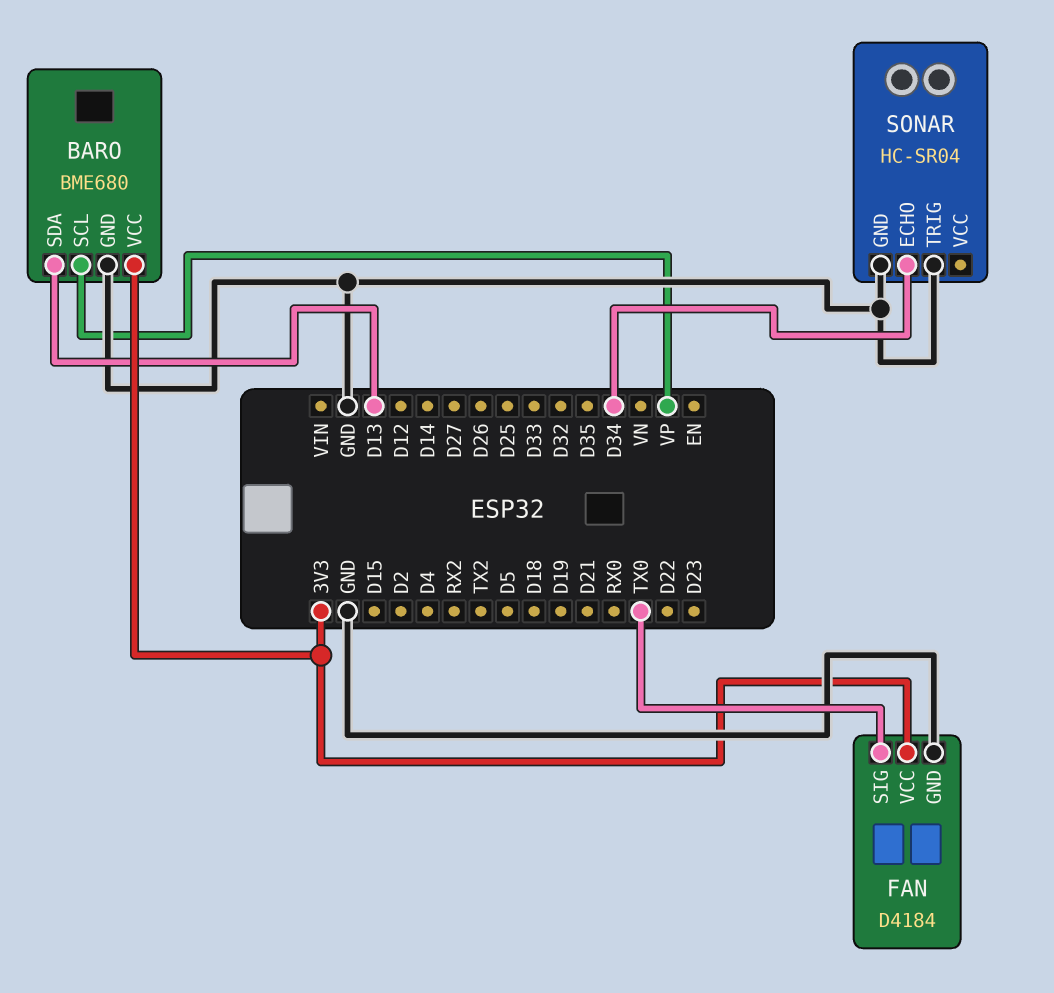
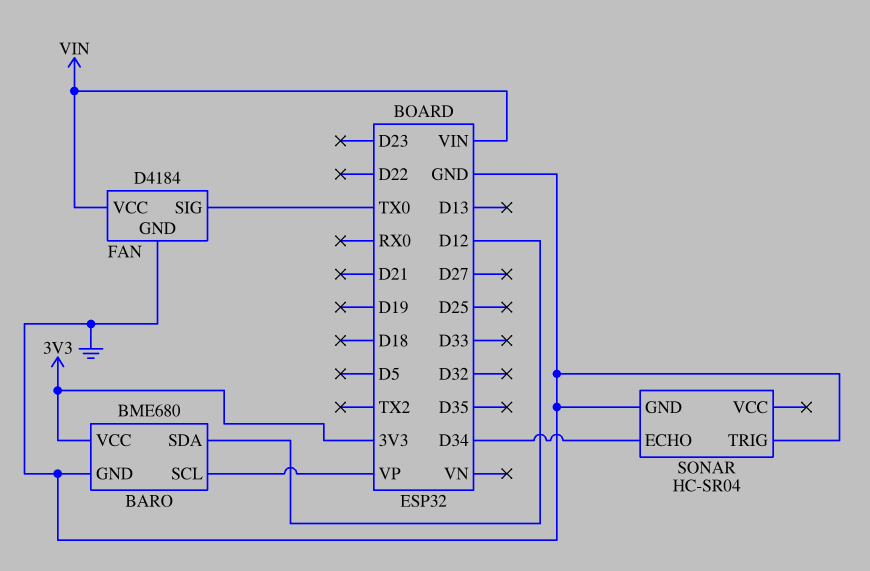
BARO pin SDA: D13 -> D12
FAN pin VCC: 3V3 -> VIN

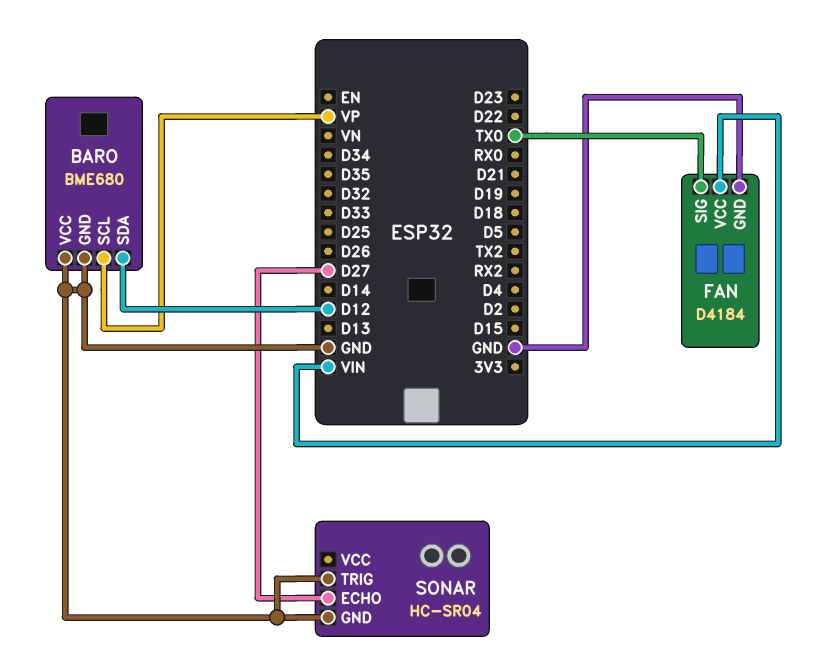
BARO pin VCC: 3V3 -> GND
SONAR pin ECHO: D34 -> D27

